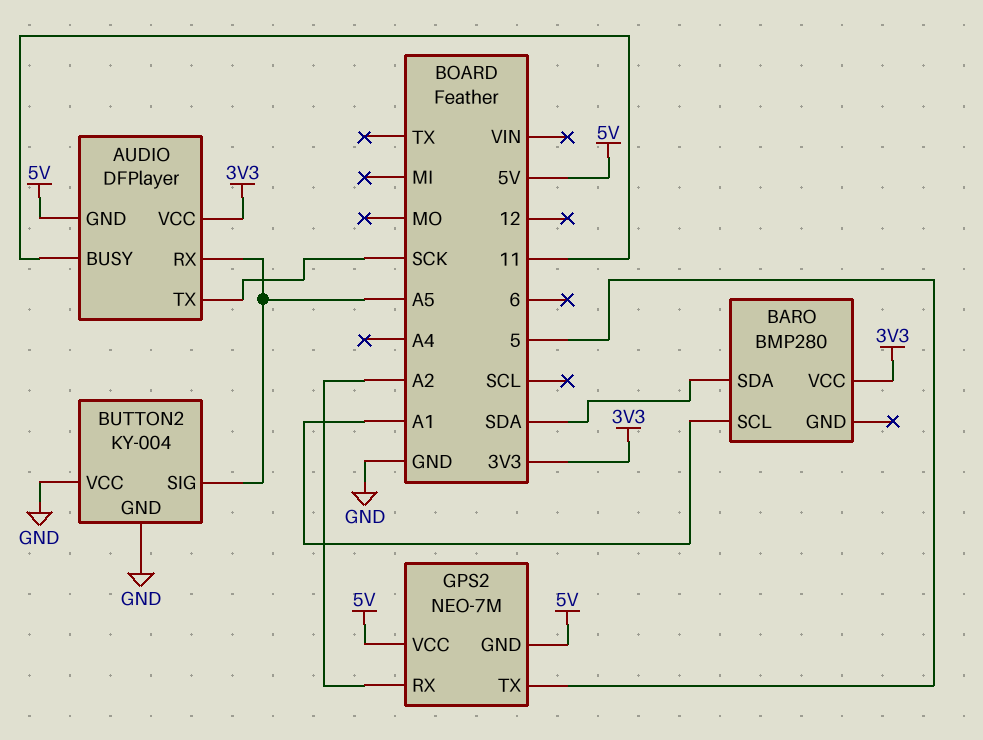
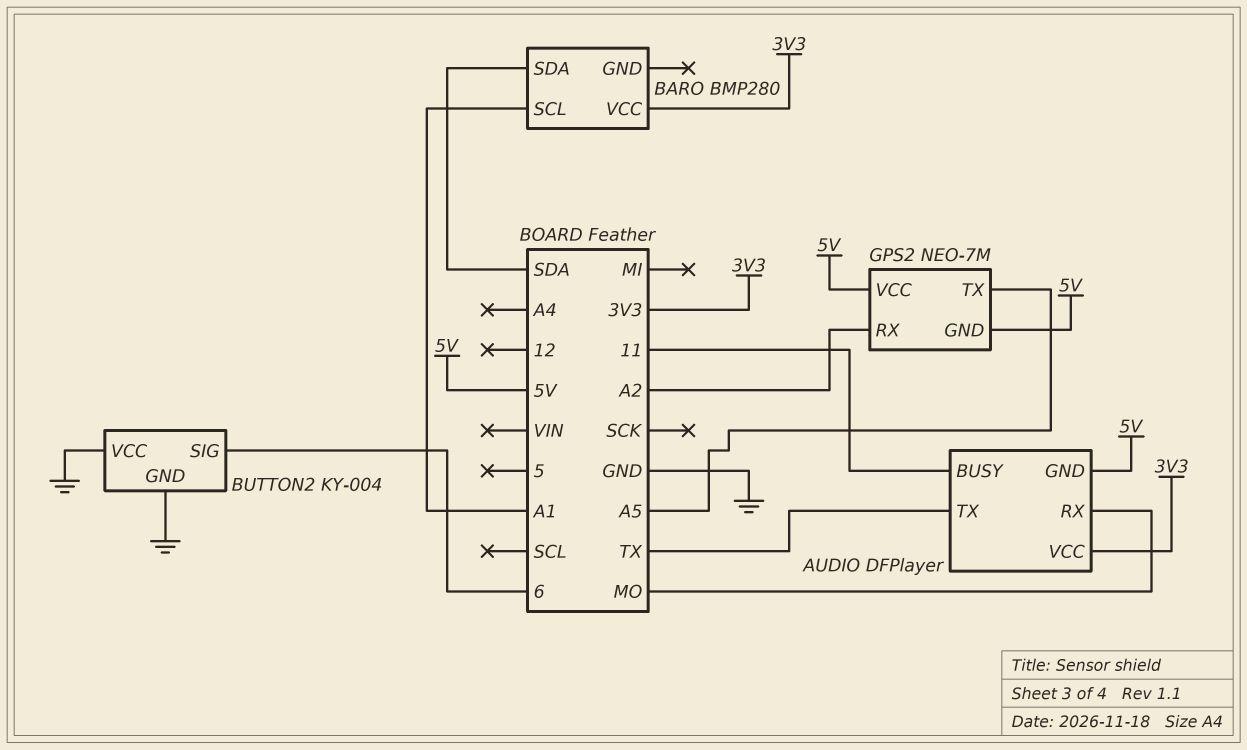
AUDIO pin RX: A5 -> MO
AUDIO pin TX: SCK -> TX
BUTTON2 pin SIG: A5 -> 6
GPS2 pin TX: 5 -> A5

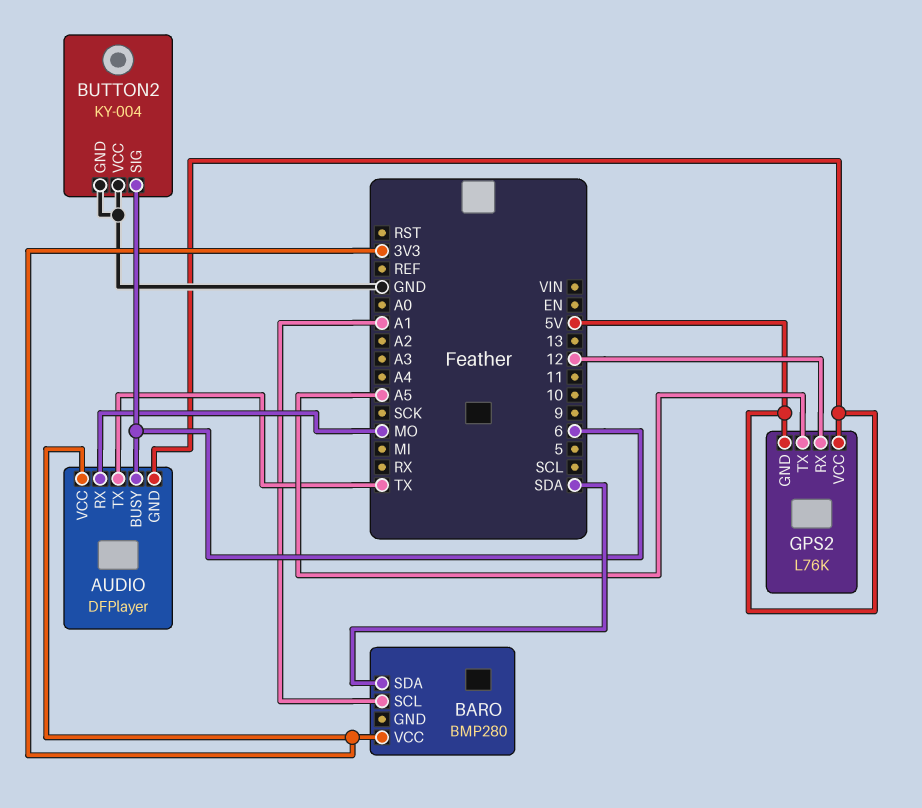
AUDIO pin BUSY: 11 -> 6
GPS2: NEO-7M -> L76K
GPS2 pin RX: A2 -> 12

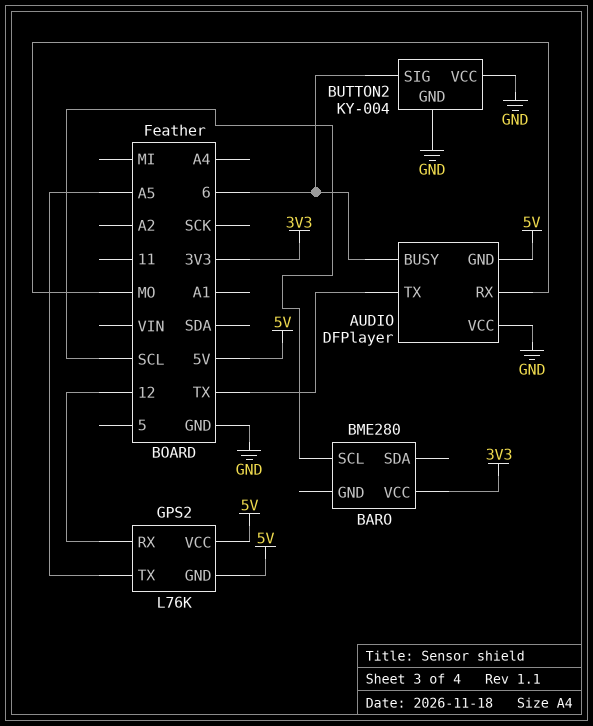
AUDIO pin VCC: 3V3 -> GND
BARO: BMP280 -> BME280
BARO pin SCL: A1 -> SCL
BARO pin SDA: SDA -> none

